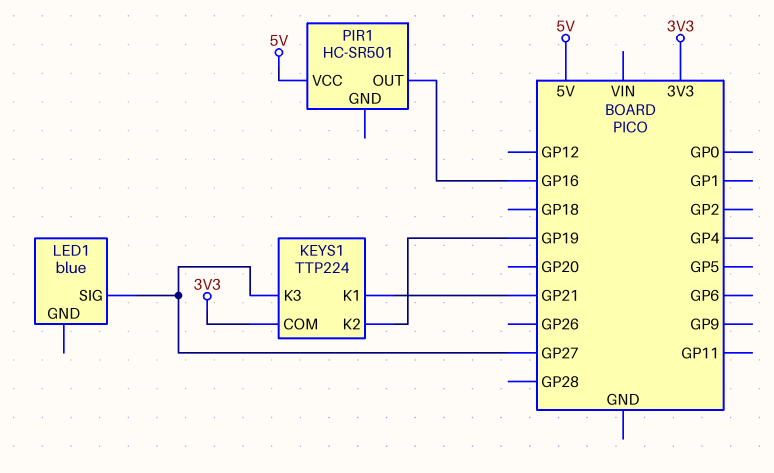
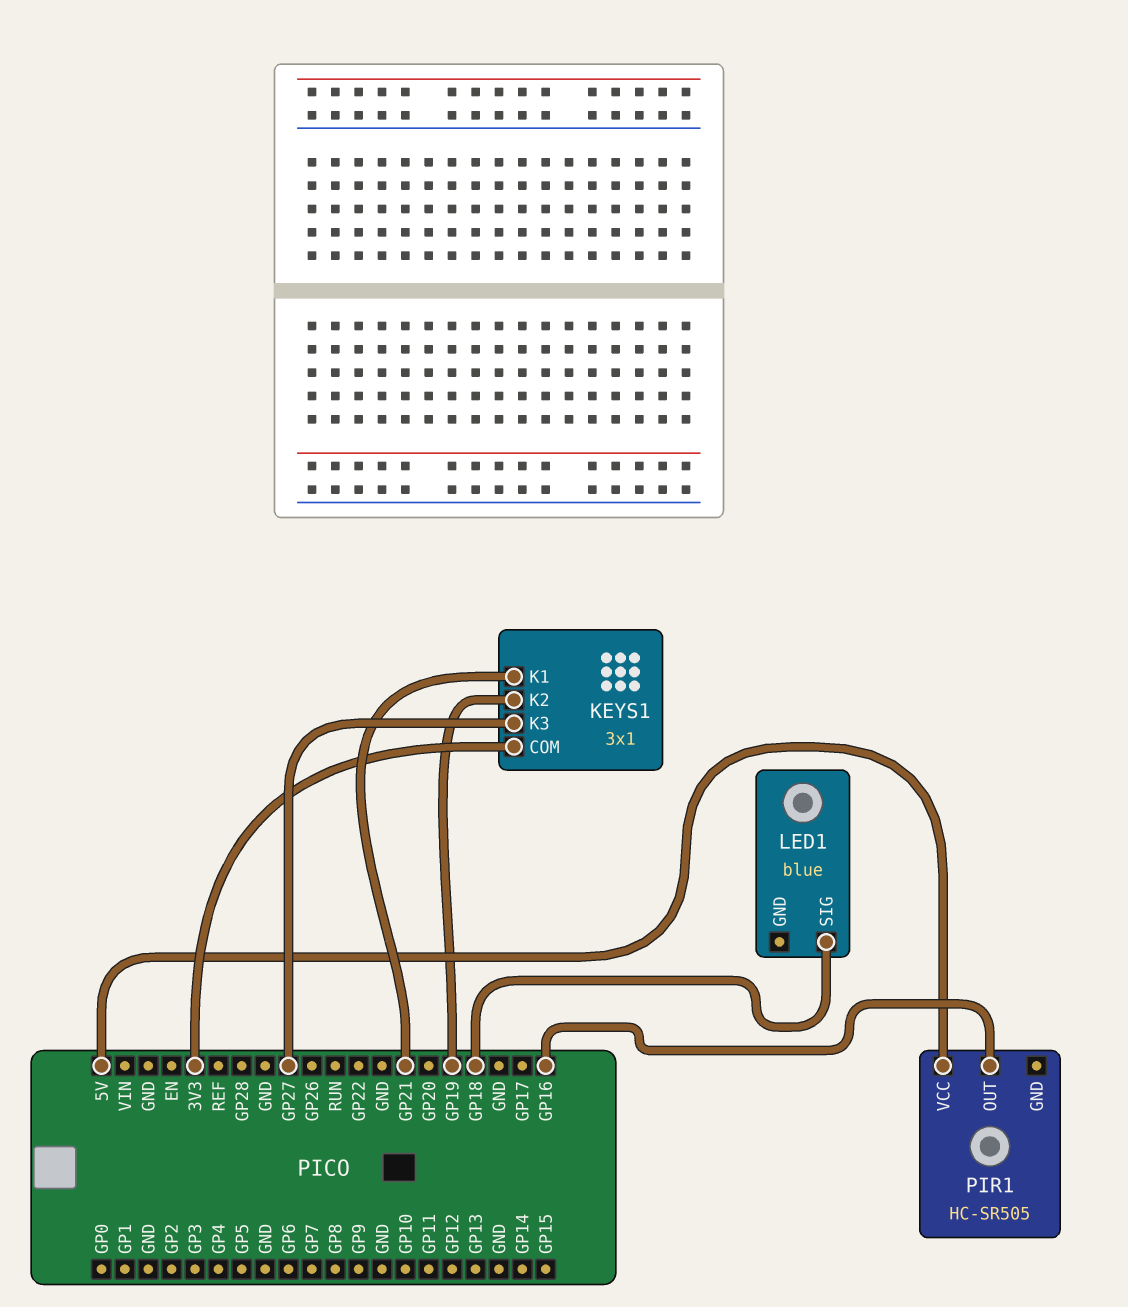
KEYS1: TTP224 -> 3x1
LED1 pin SIG: GP27 -> GP18
PIR1: HC-SR501 -> HC-SR505

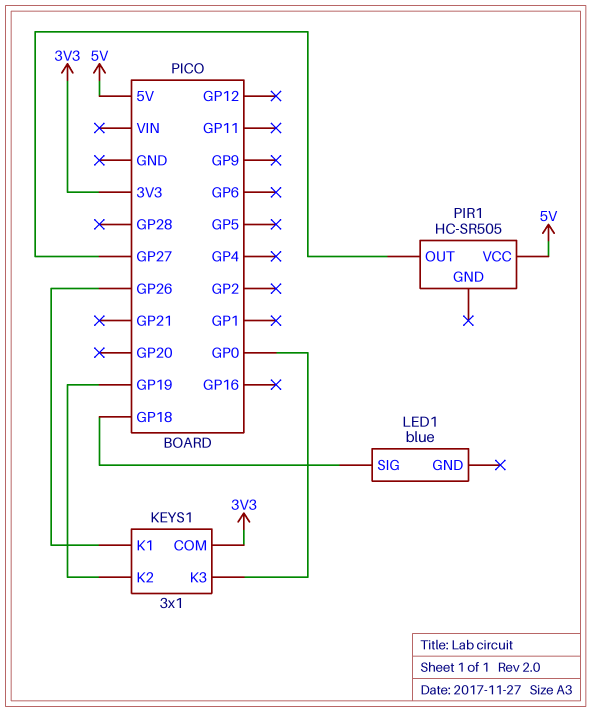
KEYS1 pin K1: GP21 -> GP26
KEYS1 pin K3: GP27 -> GP0
PIR1 pin OUT: GP16 -> GP27

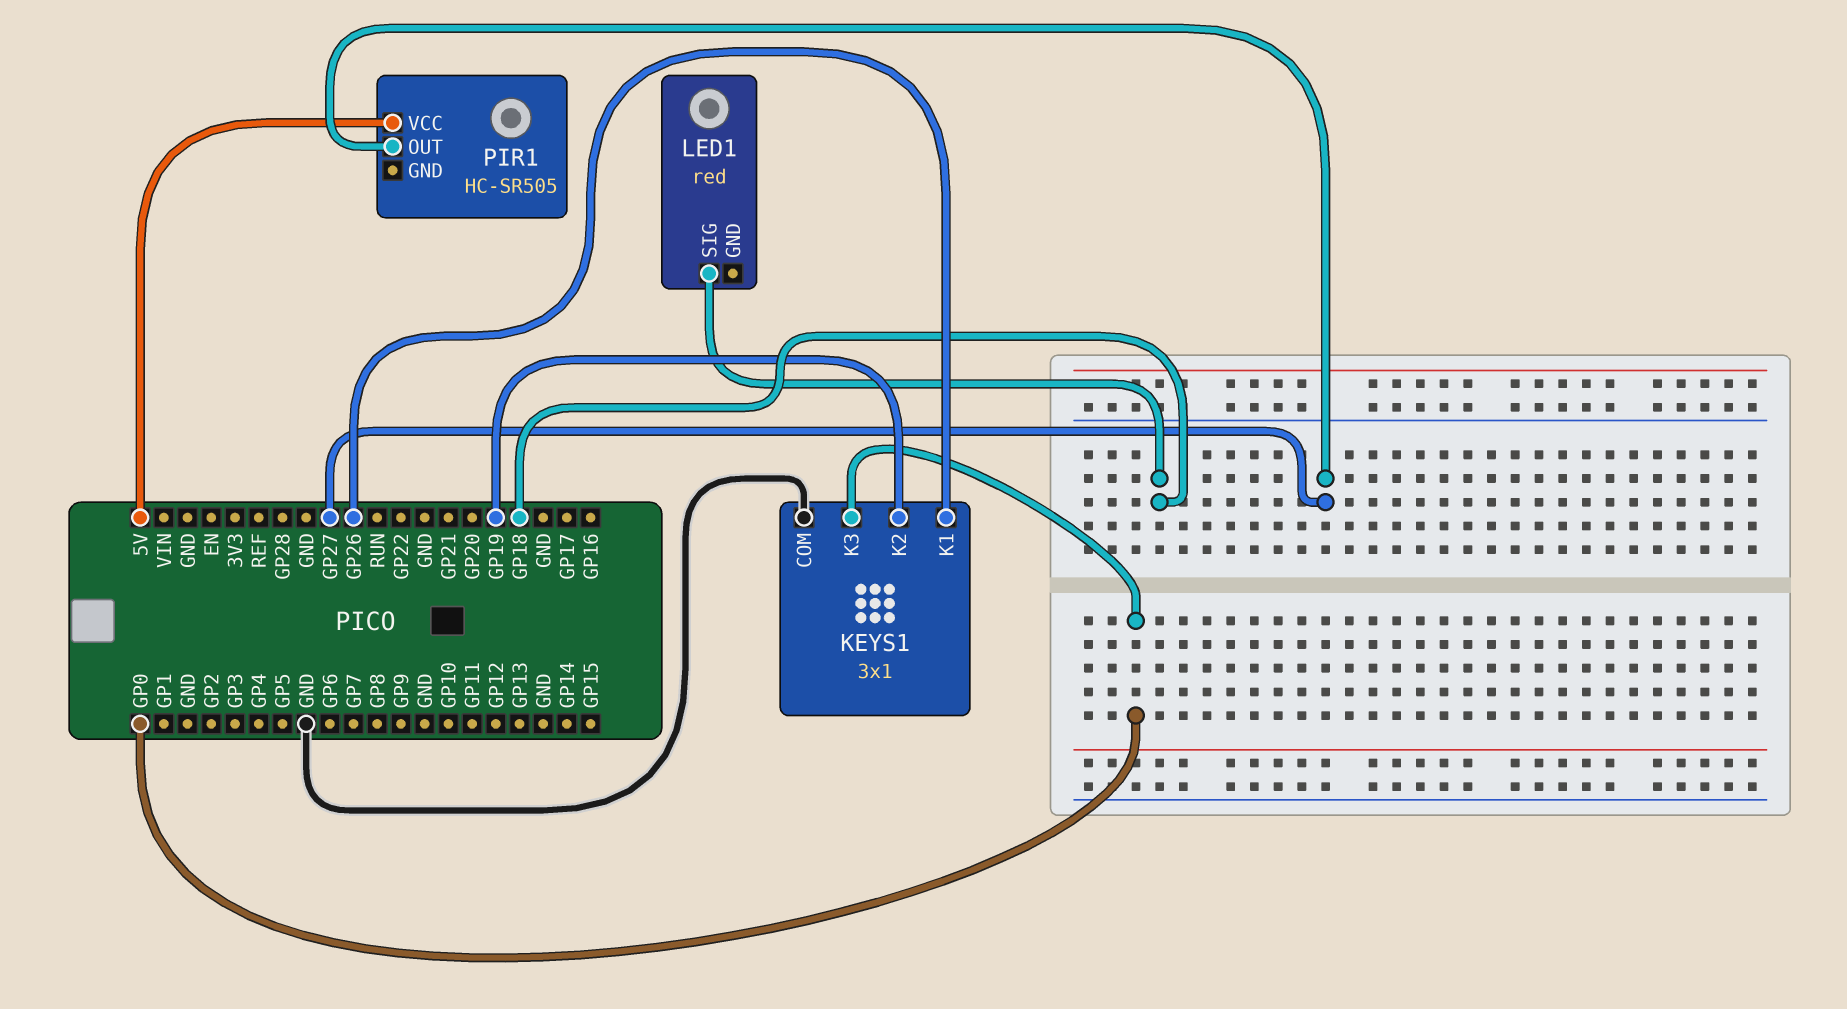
KEYS1 pin COM: 3V3 -> GND
LED1: blue -> red

